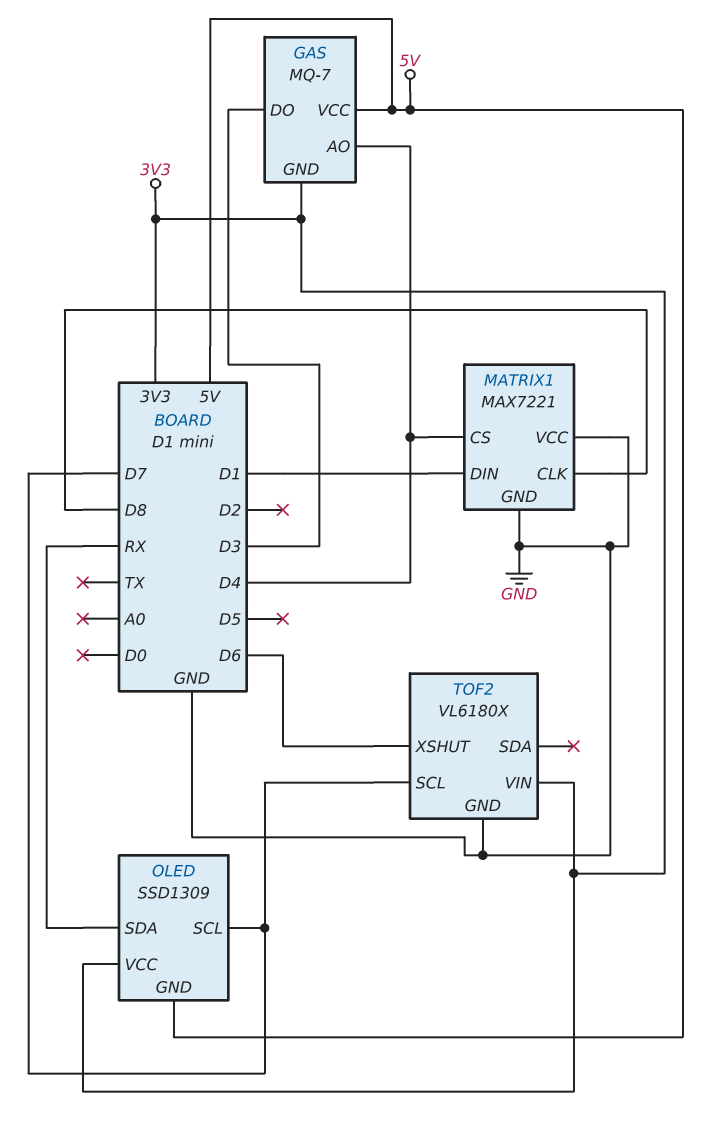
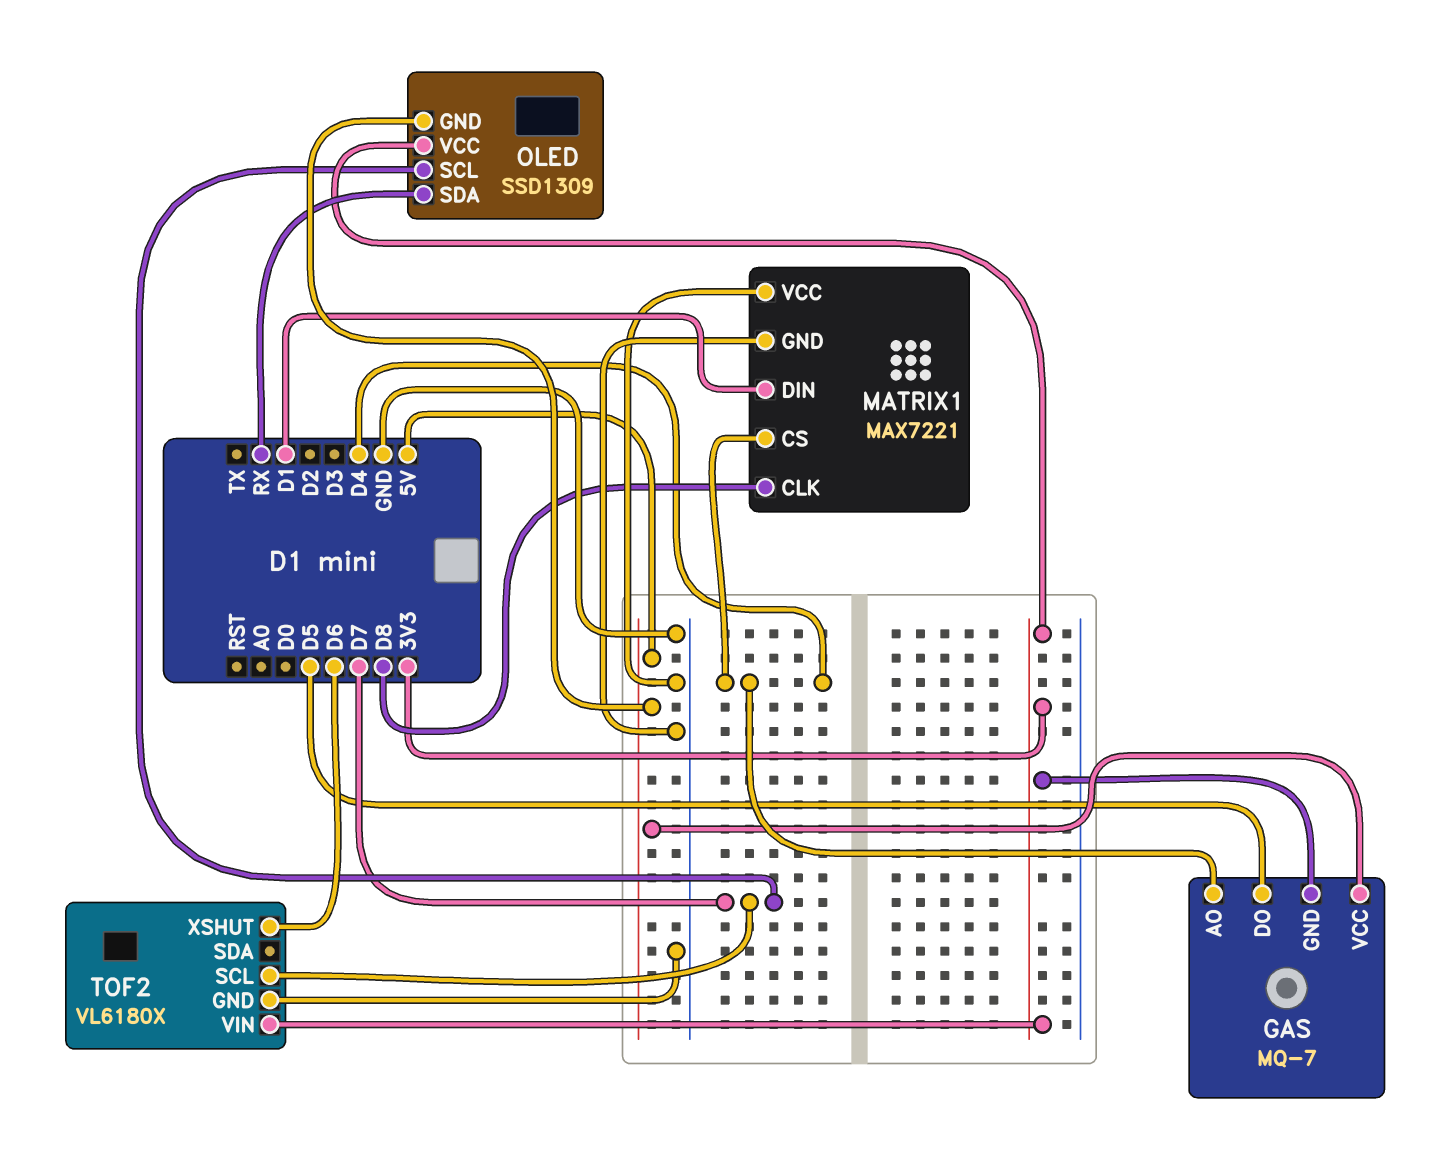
GAS pin DO: D3 -> D5

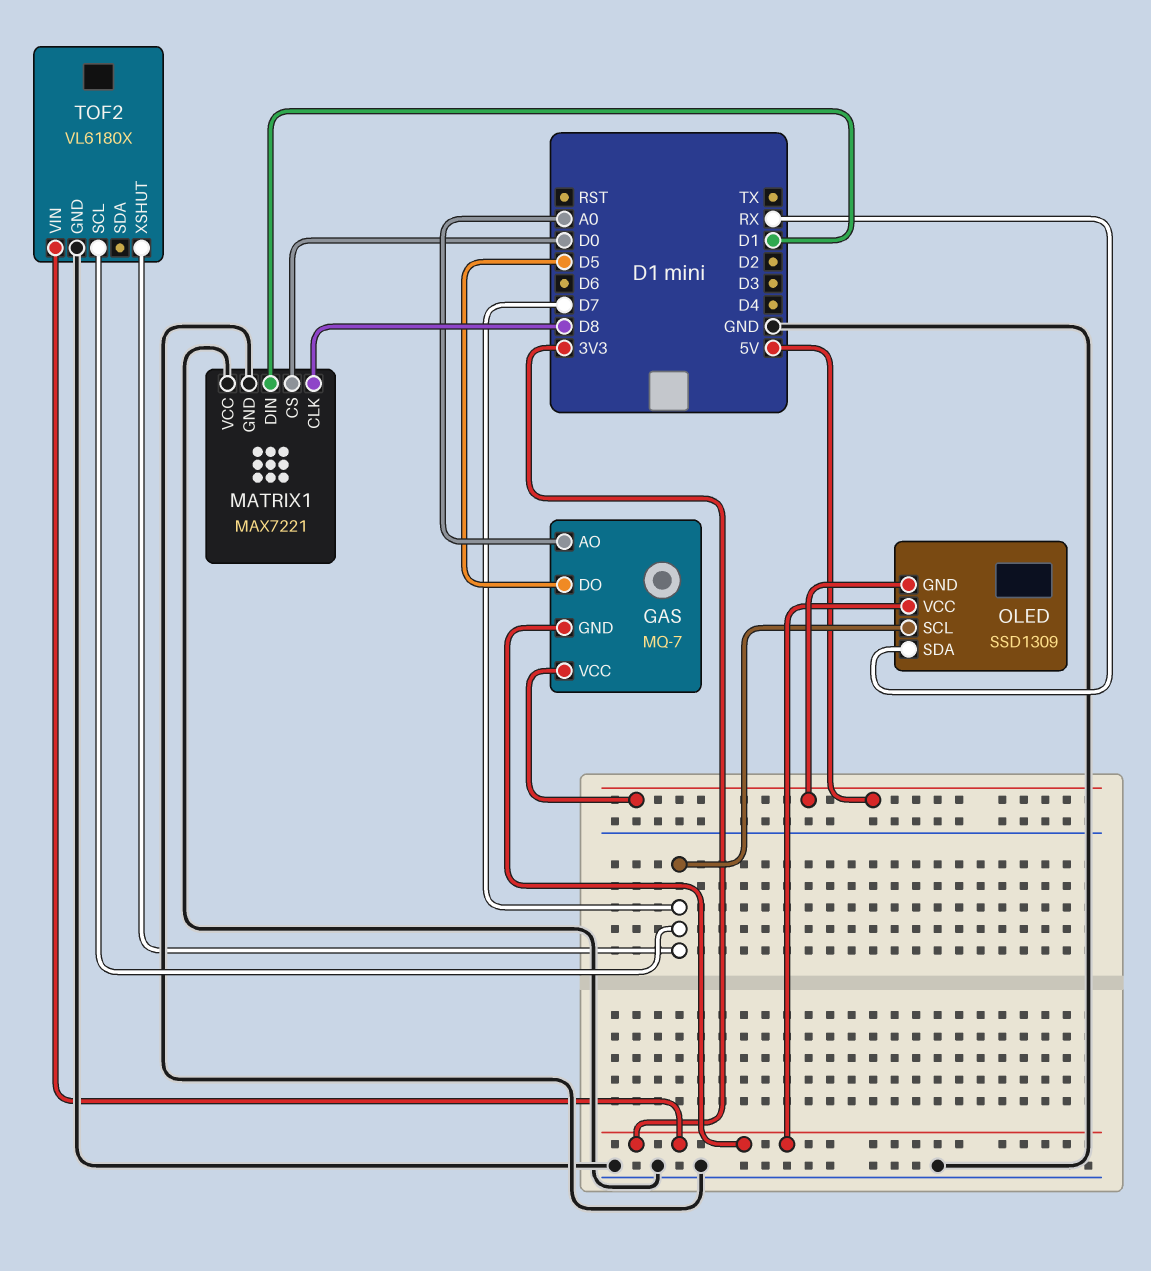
GAS pin AO: D4 -> A0
MATRIX1 pin CS: D4 -> D0
TOF2 pin XSHUT: D6 -> D7

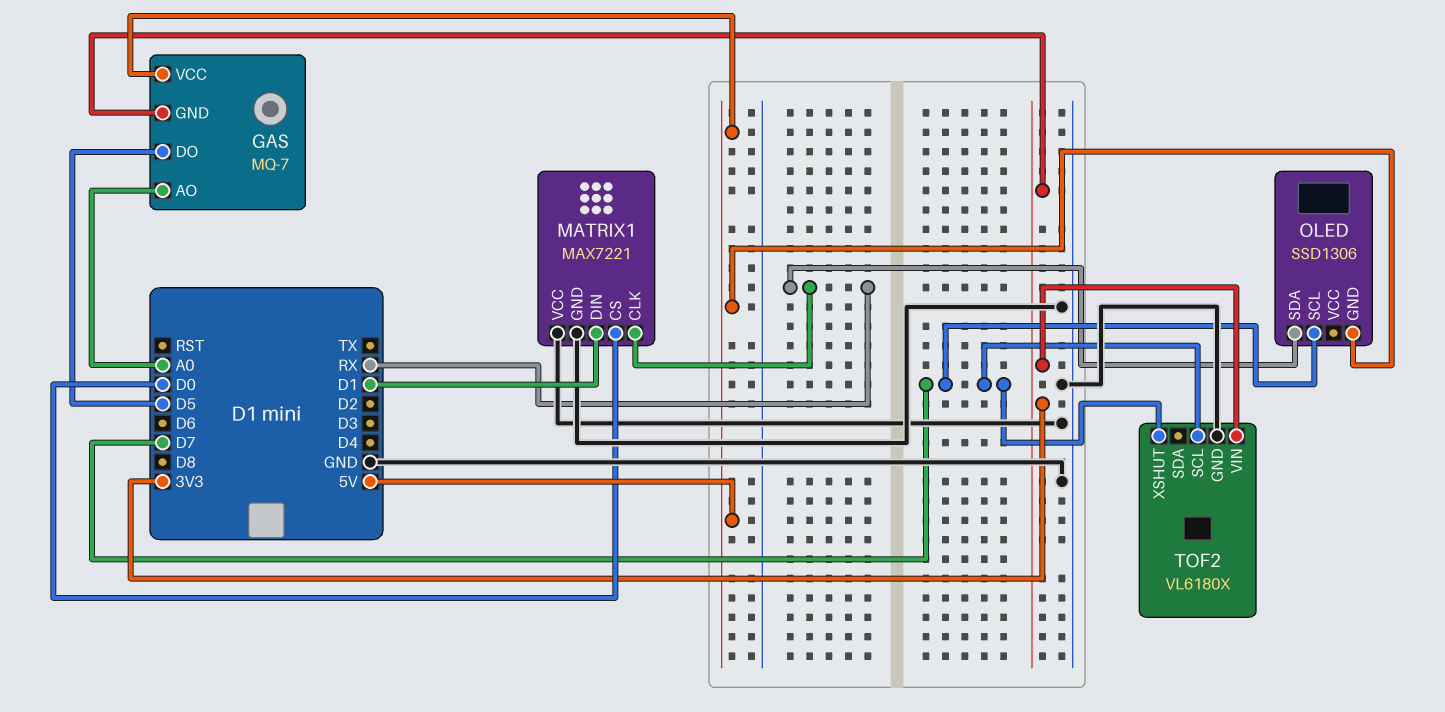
MATRIX1 pin CLK: D8 -> RX
OLED: SSD1309 -> SSD1306
OLED pin VCC: 3V3 -> none

